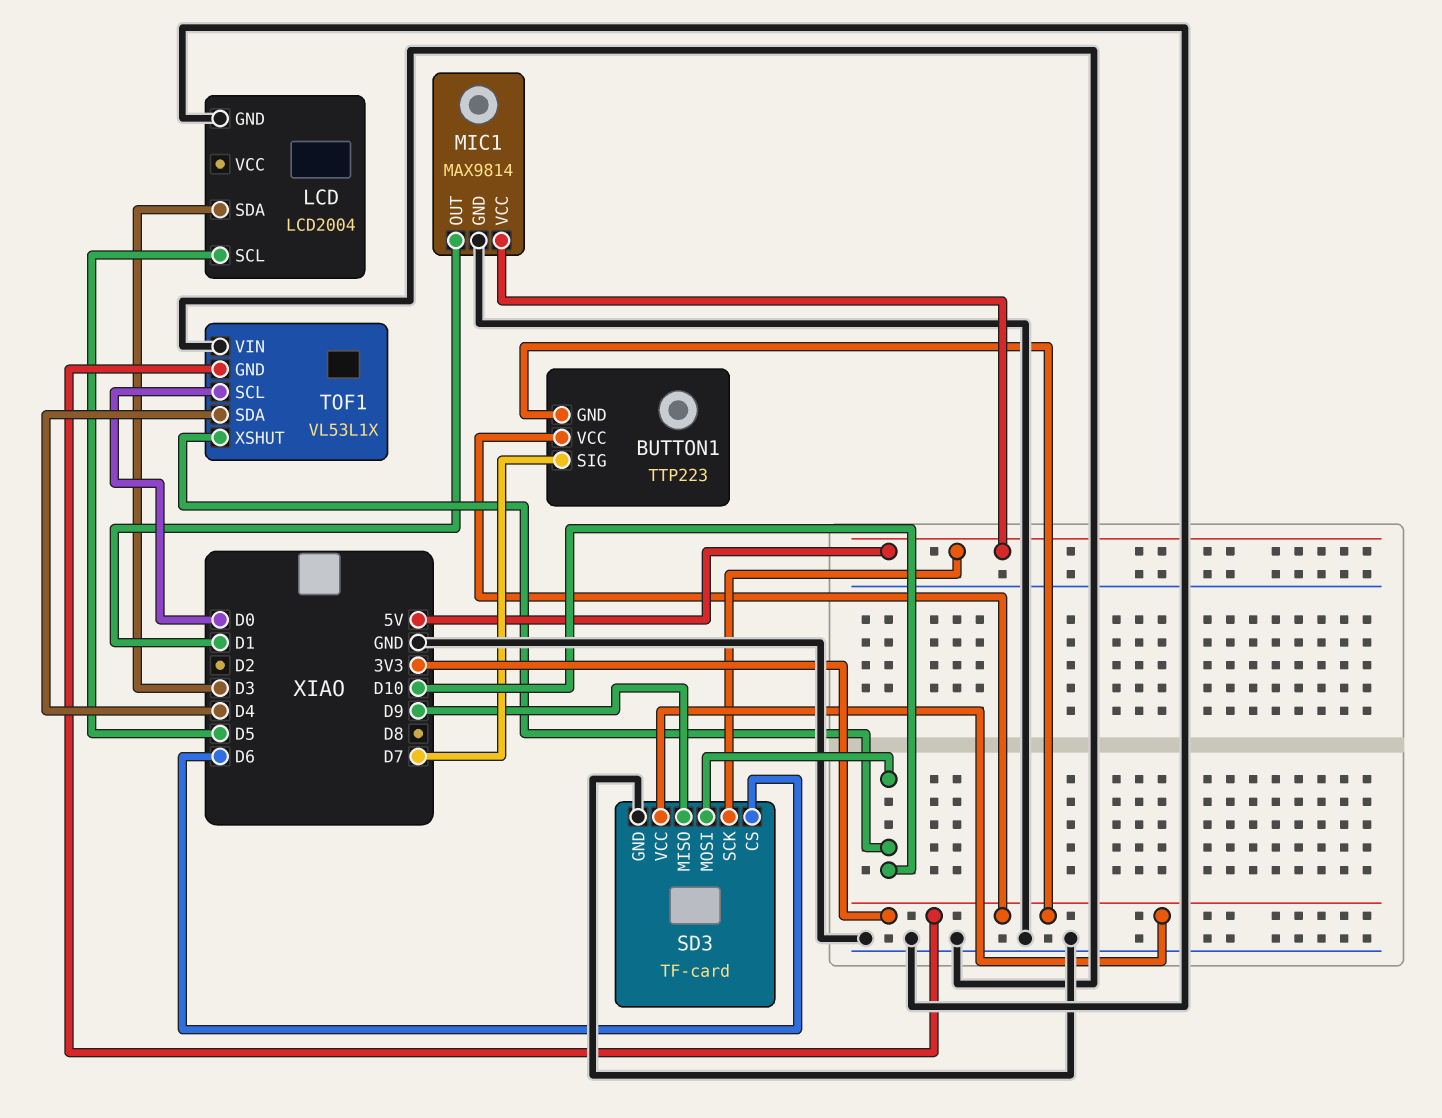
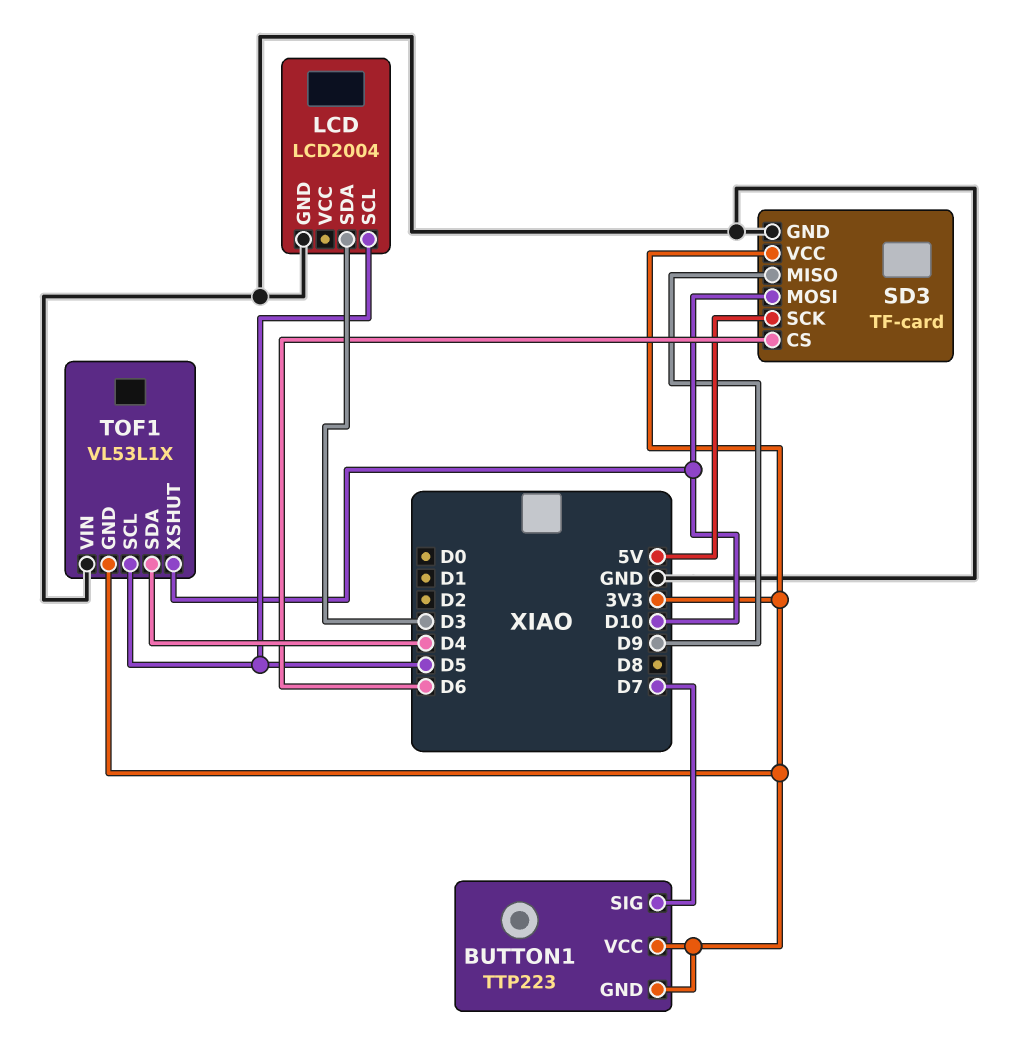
MIC1: MAX9814 -> none
MIC1 pin GND: GND -> none
MIC1 pin OUT: D1 -> none
MIC1 pin VCC: 5V -> none
TOF1 pin SCL: D0 -> D5

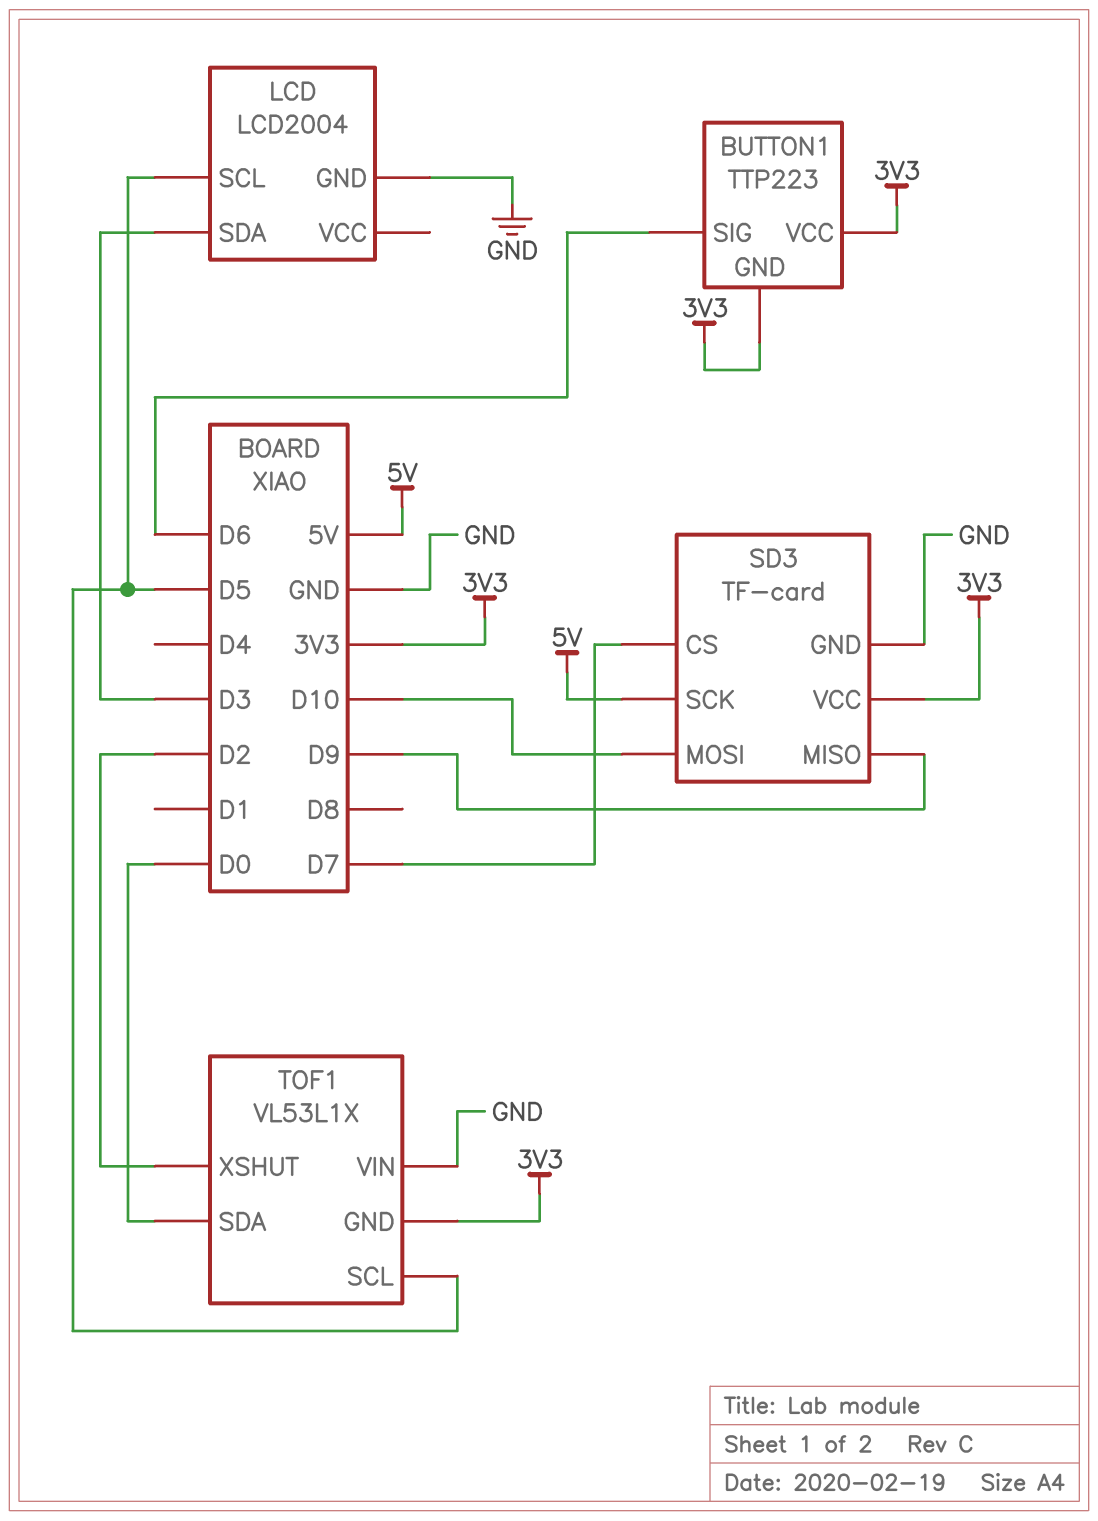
BUTTON1 pin SIG: D7 -> D6
SD3 pin CS: D6 -> D7
TOF1 pin SDA: D4 -> D0
TOF1 pin XSHUT: D10 -> D2

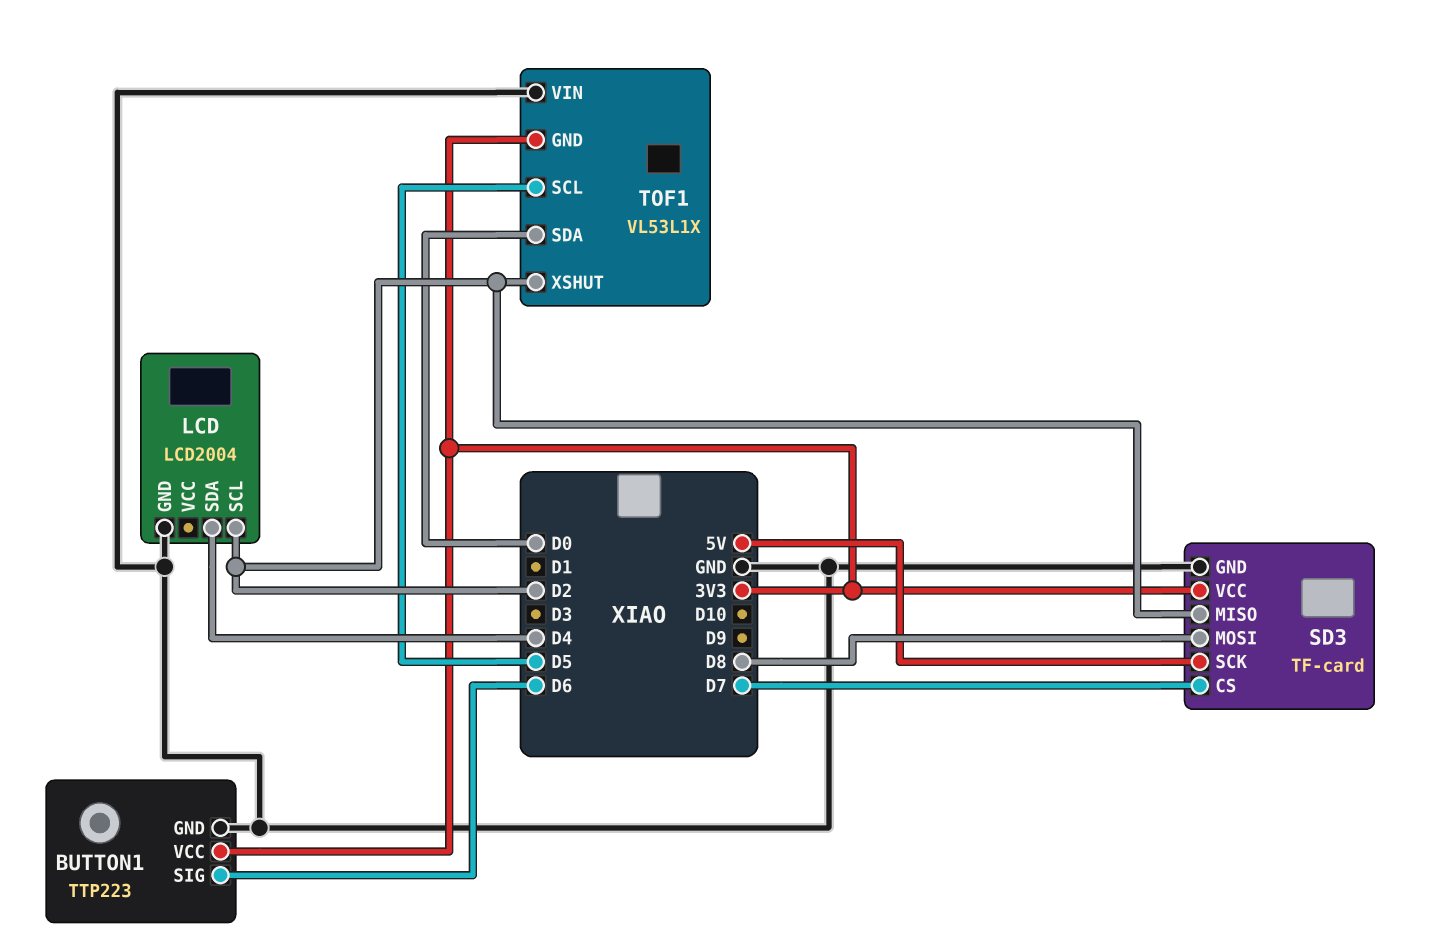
BUTTON1 pin GND: 3V3 -> GND
LCD pin SCL: D5 -> D2
LCD pin SDA: D3 -> D4
SD3 pin MISO: D9 -> D2
SD3 pin MOSI: D10 -> D8

